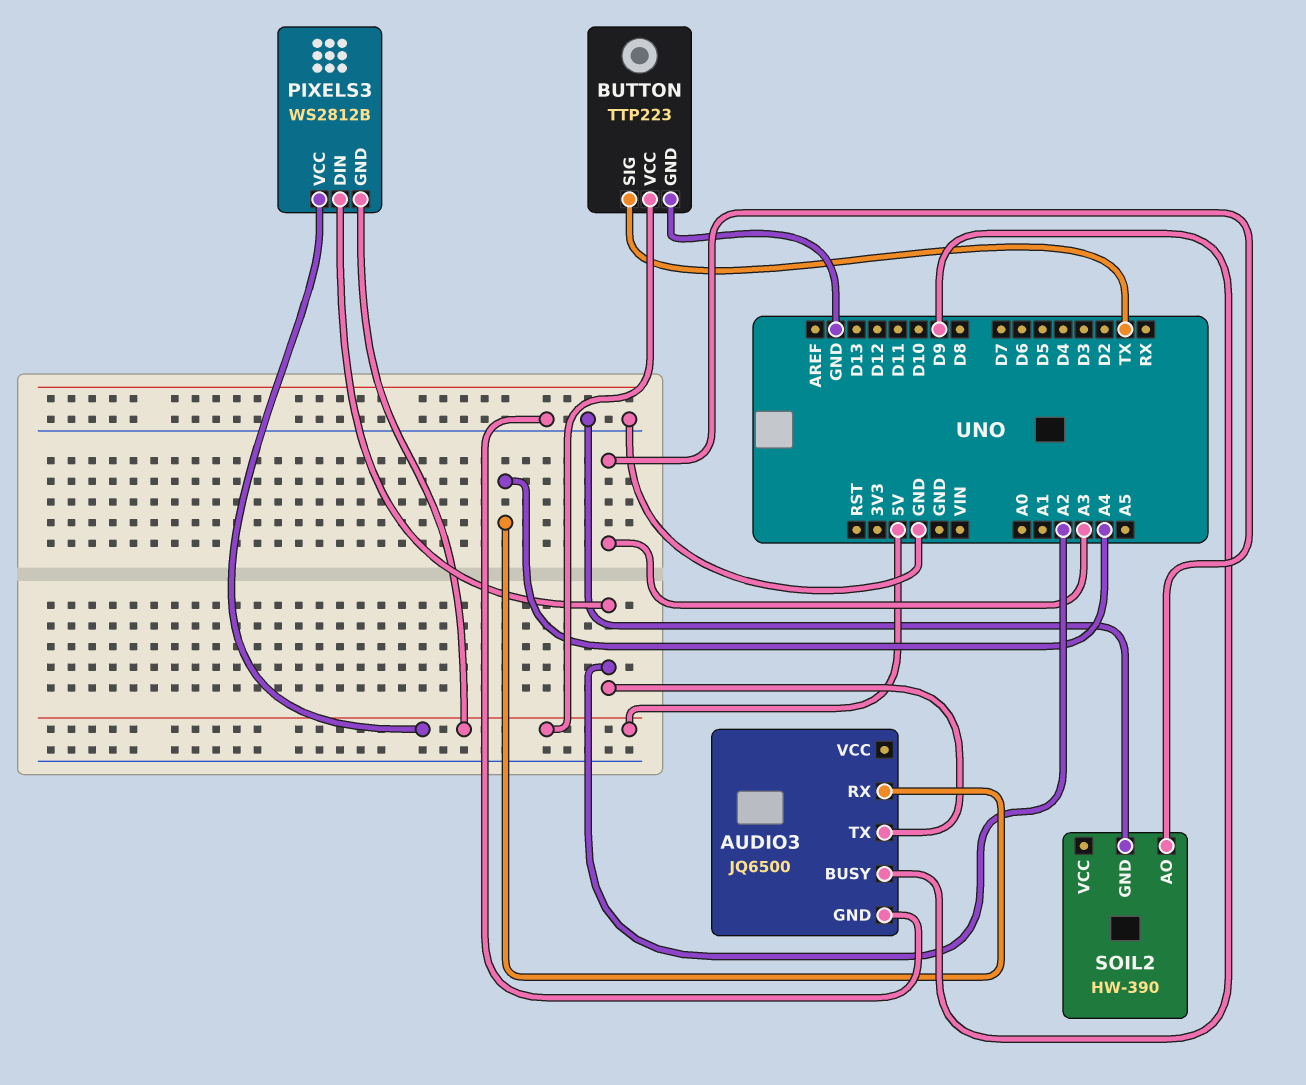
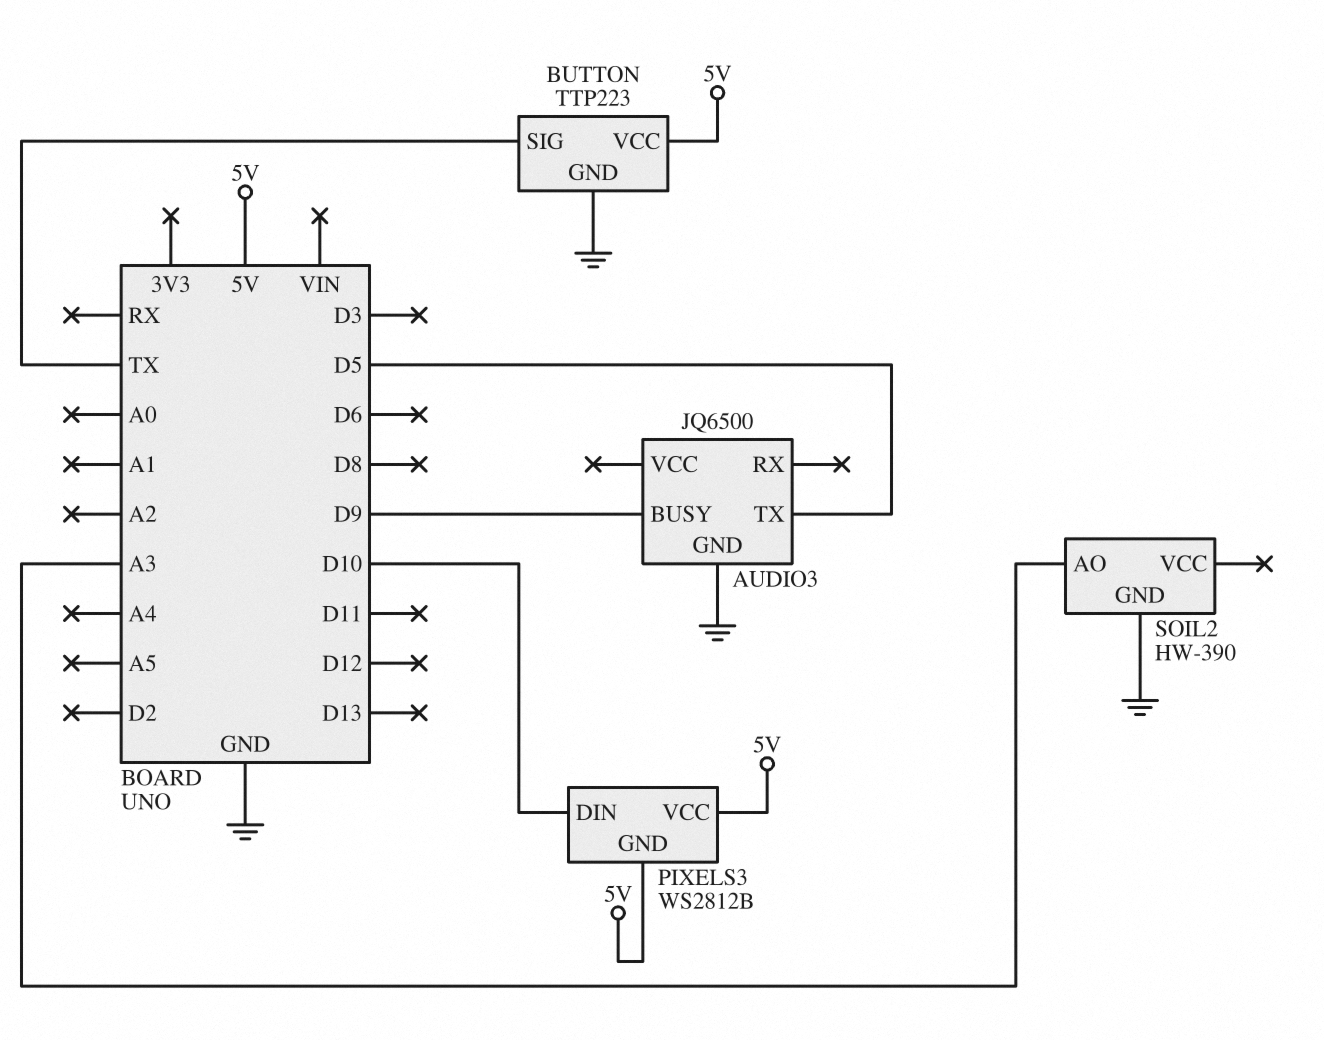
AUDIO3 pin RX: A4 -> none
AUDIO3 pin TX: A2 -> D5
PIXELS3 pin DIN: A2 -> D10

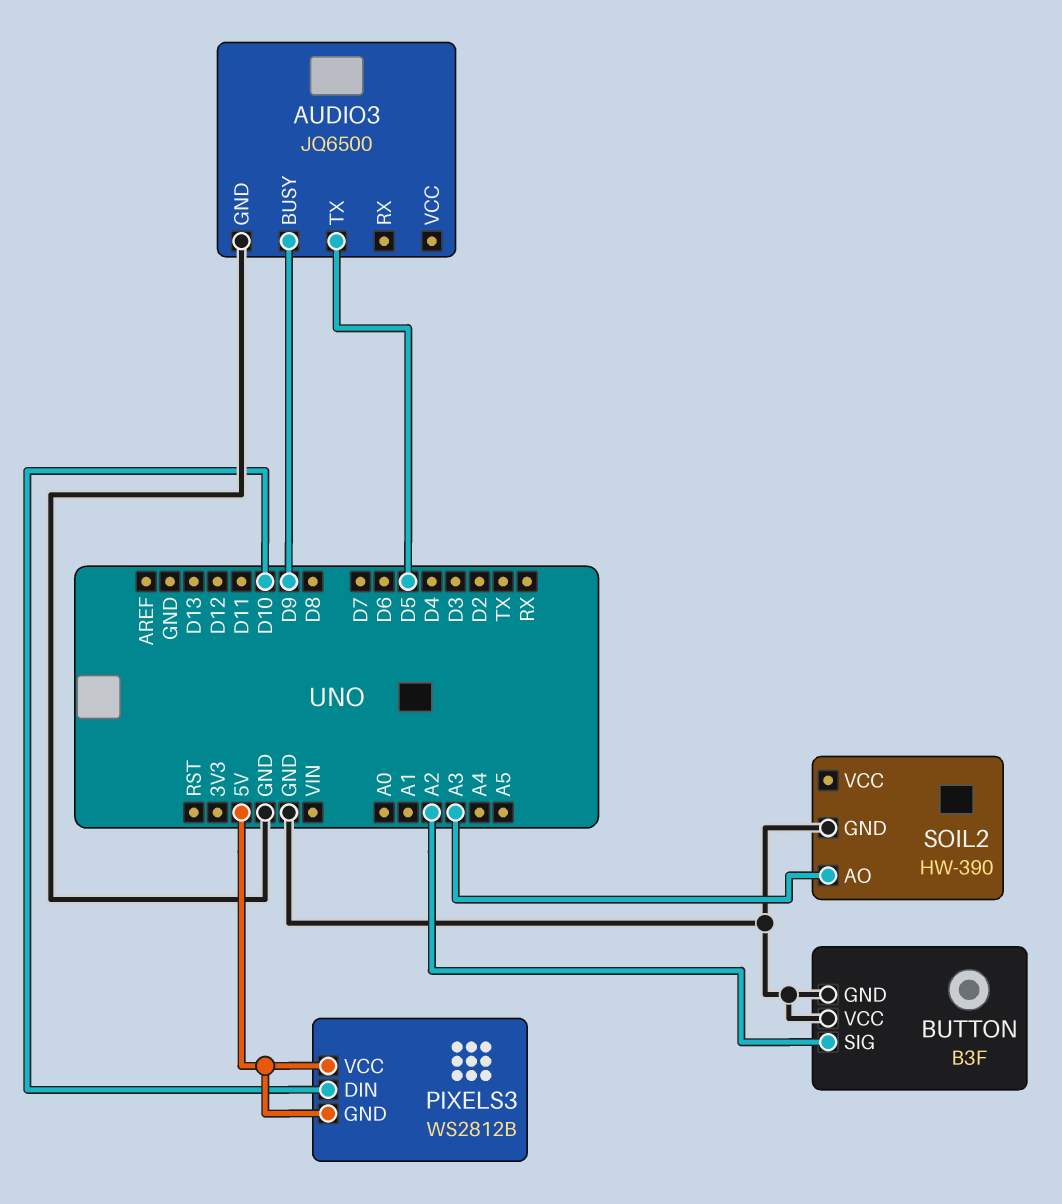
BUTTON: TTP223 -> B3F
BUTTON pin SIG: TX -> A2
BUTTON pin VCC: 5V -> GND

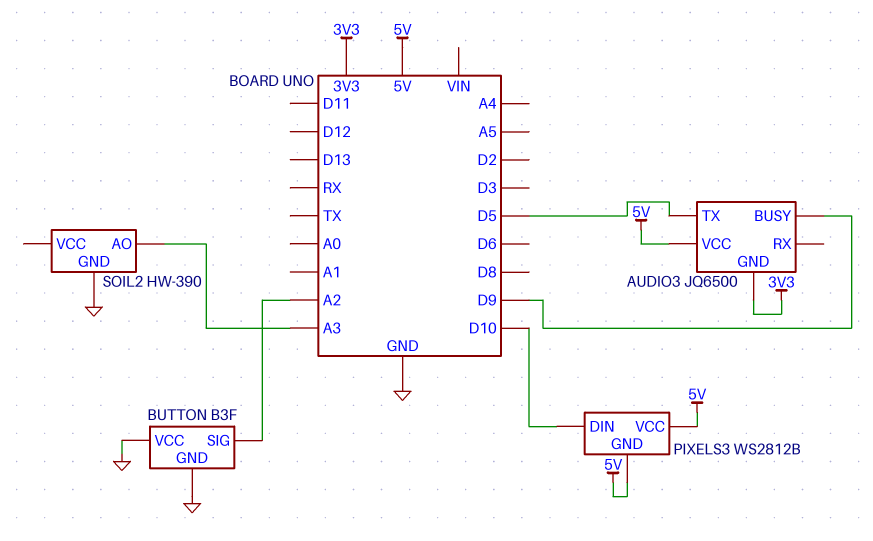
AUDIO3 pin GND: GND -> 3V3
AUDIO3 pin VCC: none -> 5V

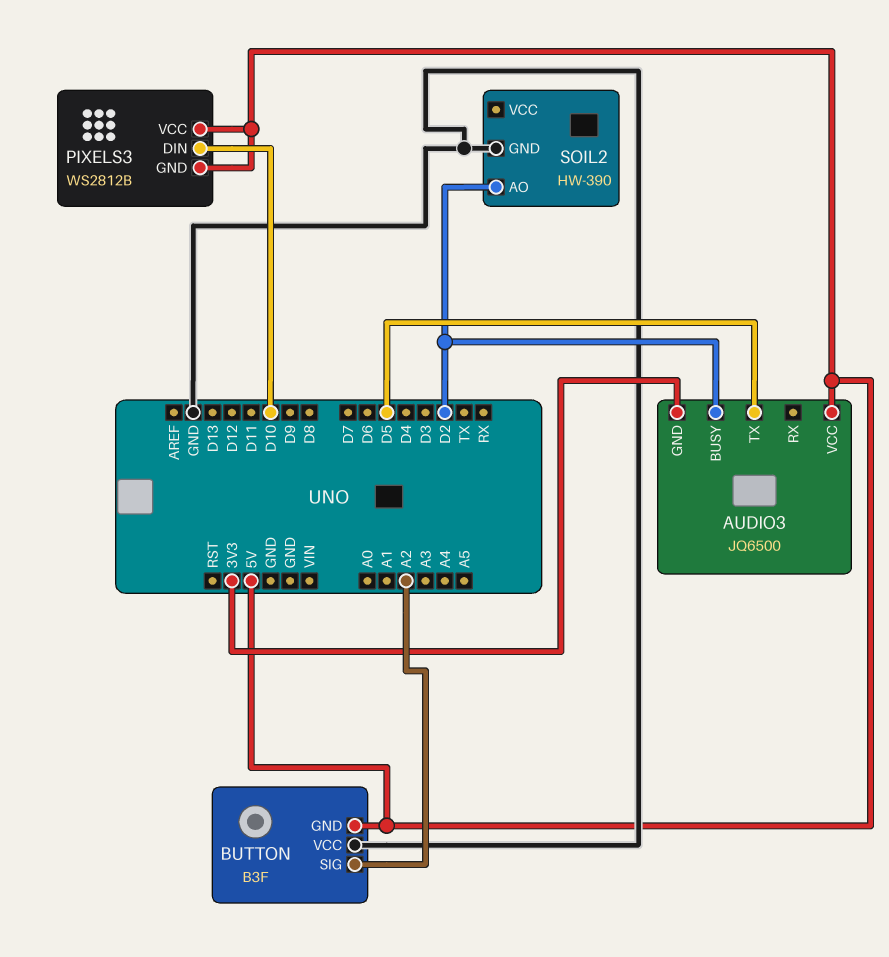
AUDIO3 pin BUSY: D9 -> D2
BUTTON pin GND: GND -> 5V
SOIL2 pin AO: A3 -> D2

